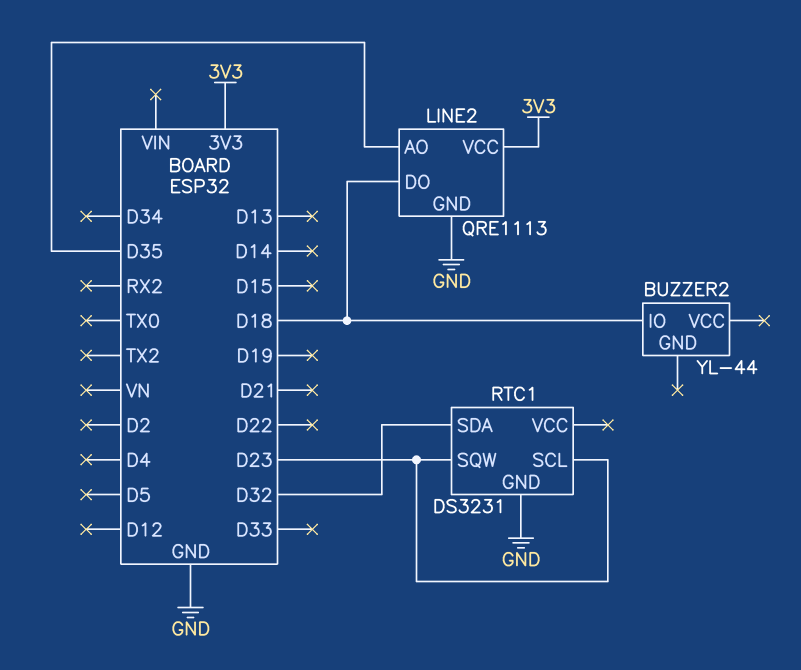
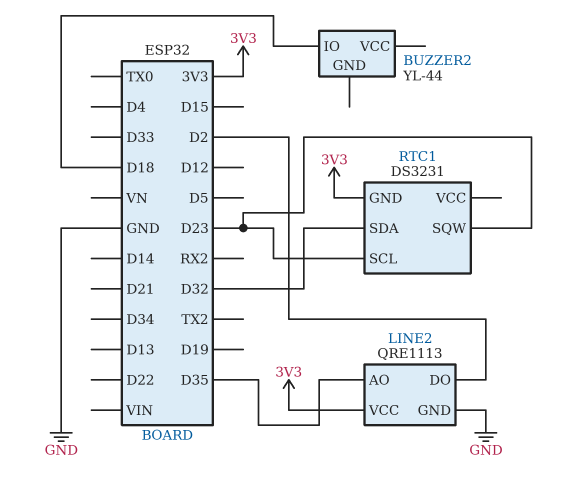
LINE2 pin DO: D18 -> D2
RTC1 pin GND: GND -> 3V3

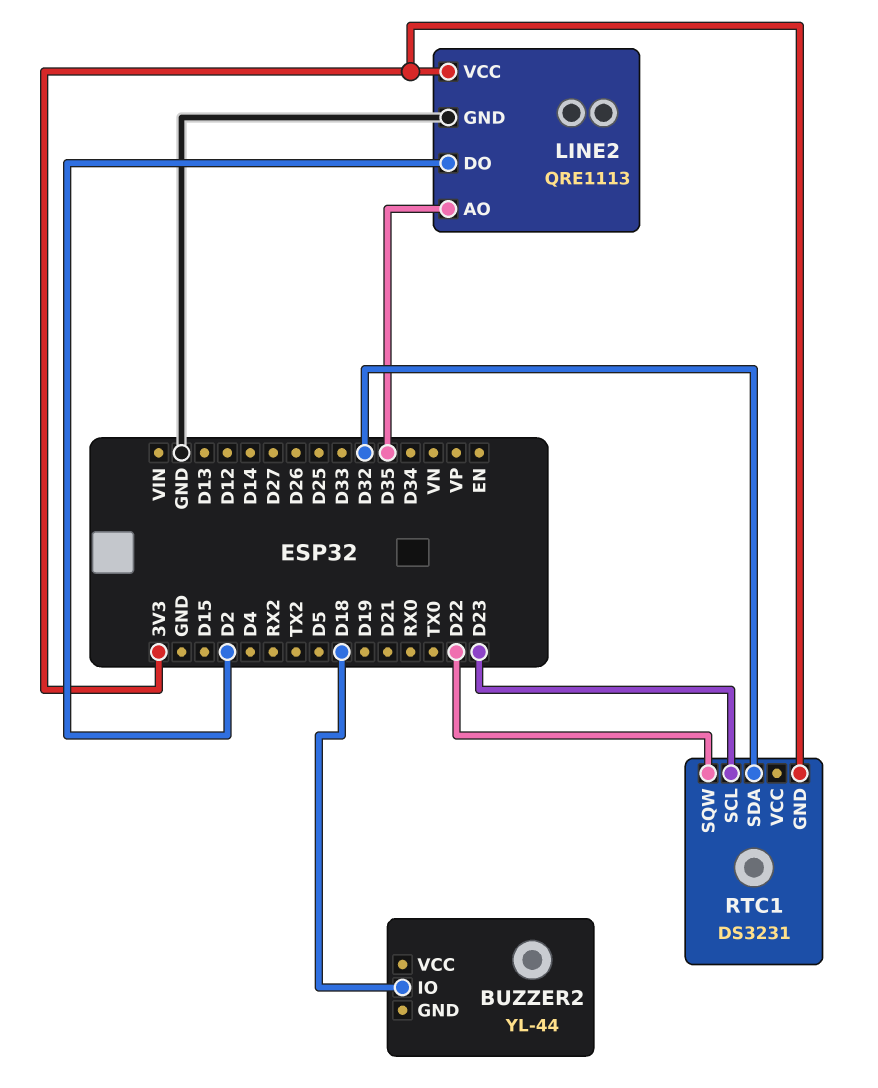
RTC1 pin SQW: D23 -> D22

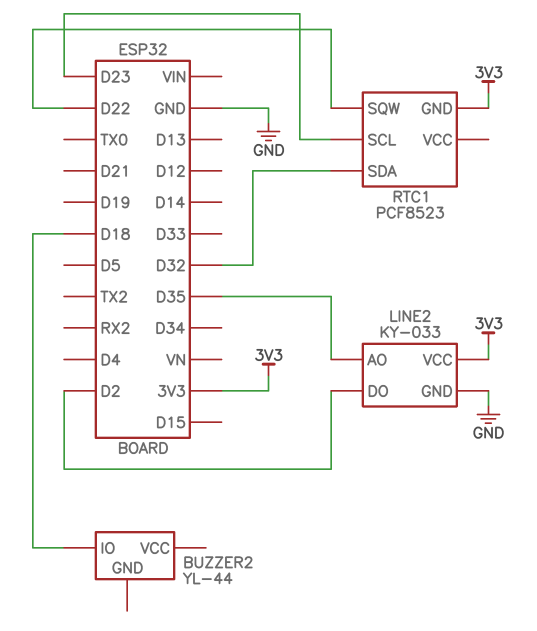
LINE2: QRE1113 -> KY-033
RTC1: DS3231 -> PCF8523

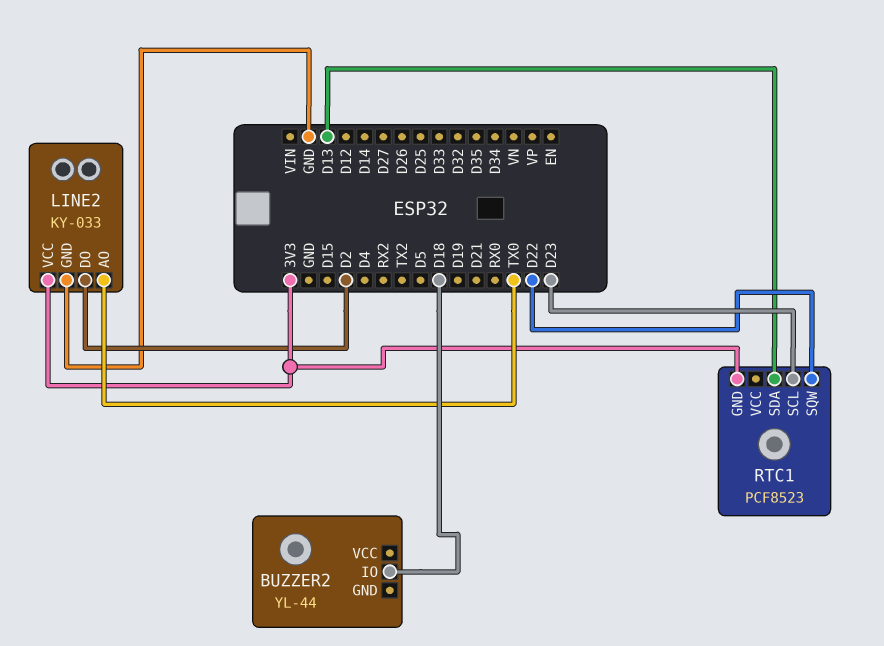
LINE2 pin AO: D35 -> TX0
RTC1 pin SDA: D32 -> D13

